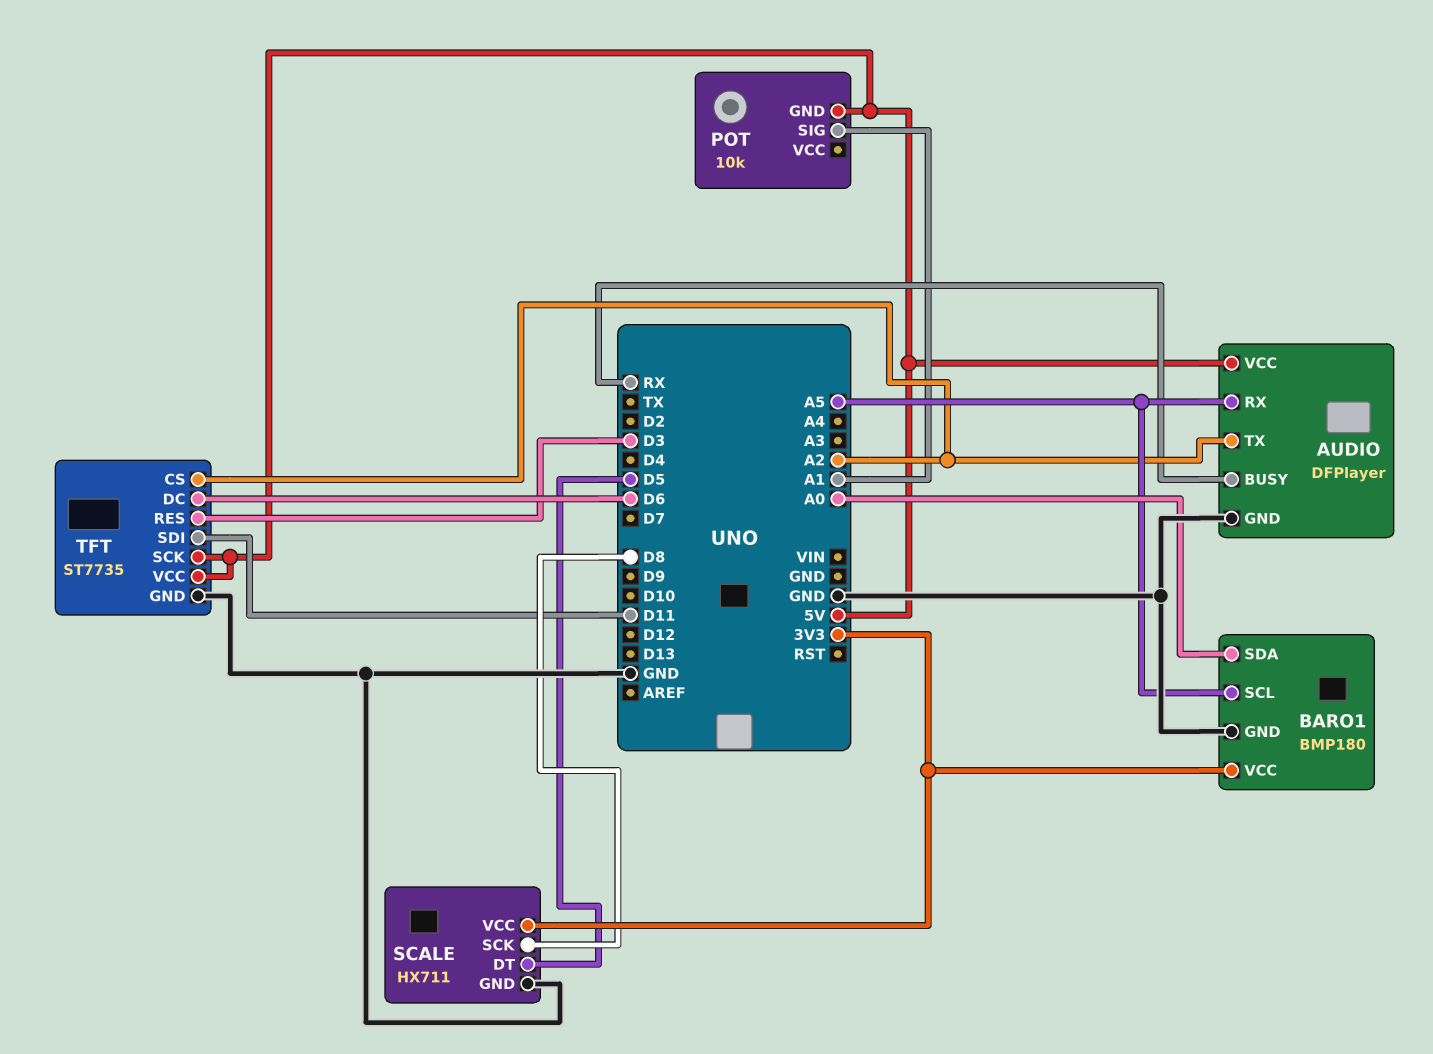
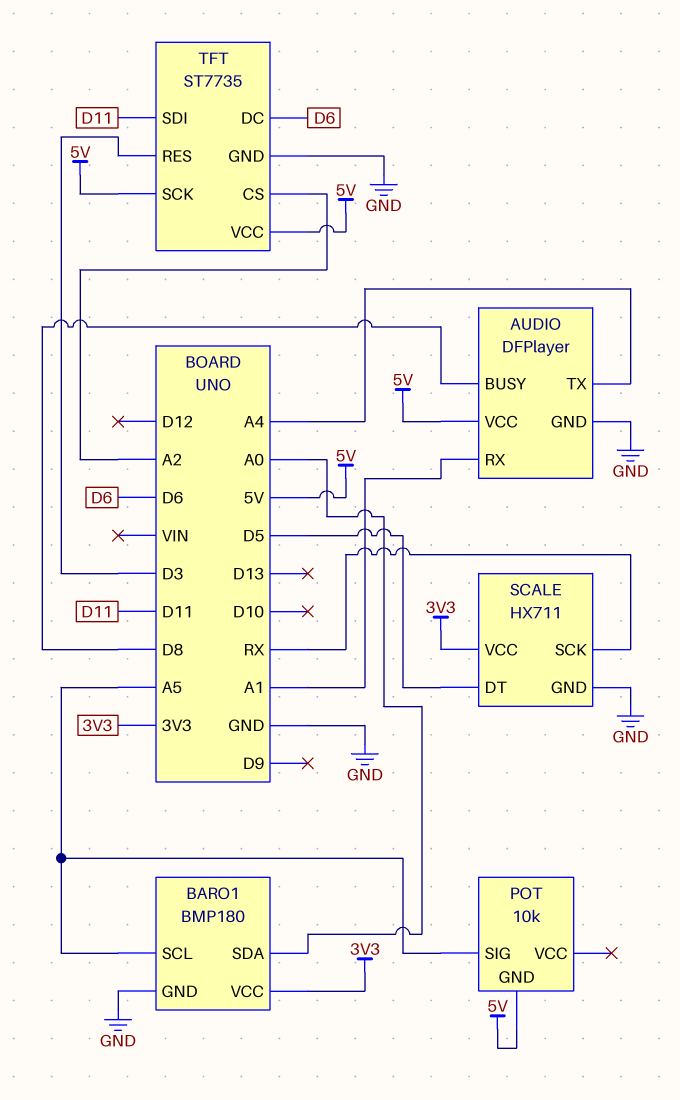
AUDIO pin BUSY: RX -> D8
AUDIO pin RX: A5 -> A1
AUDIO pin TX: A2 -> A4
POT pin SIG: A1 -> A5
SCALE pin SCK: D8 -> RX

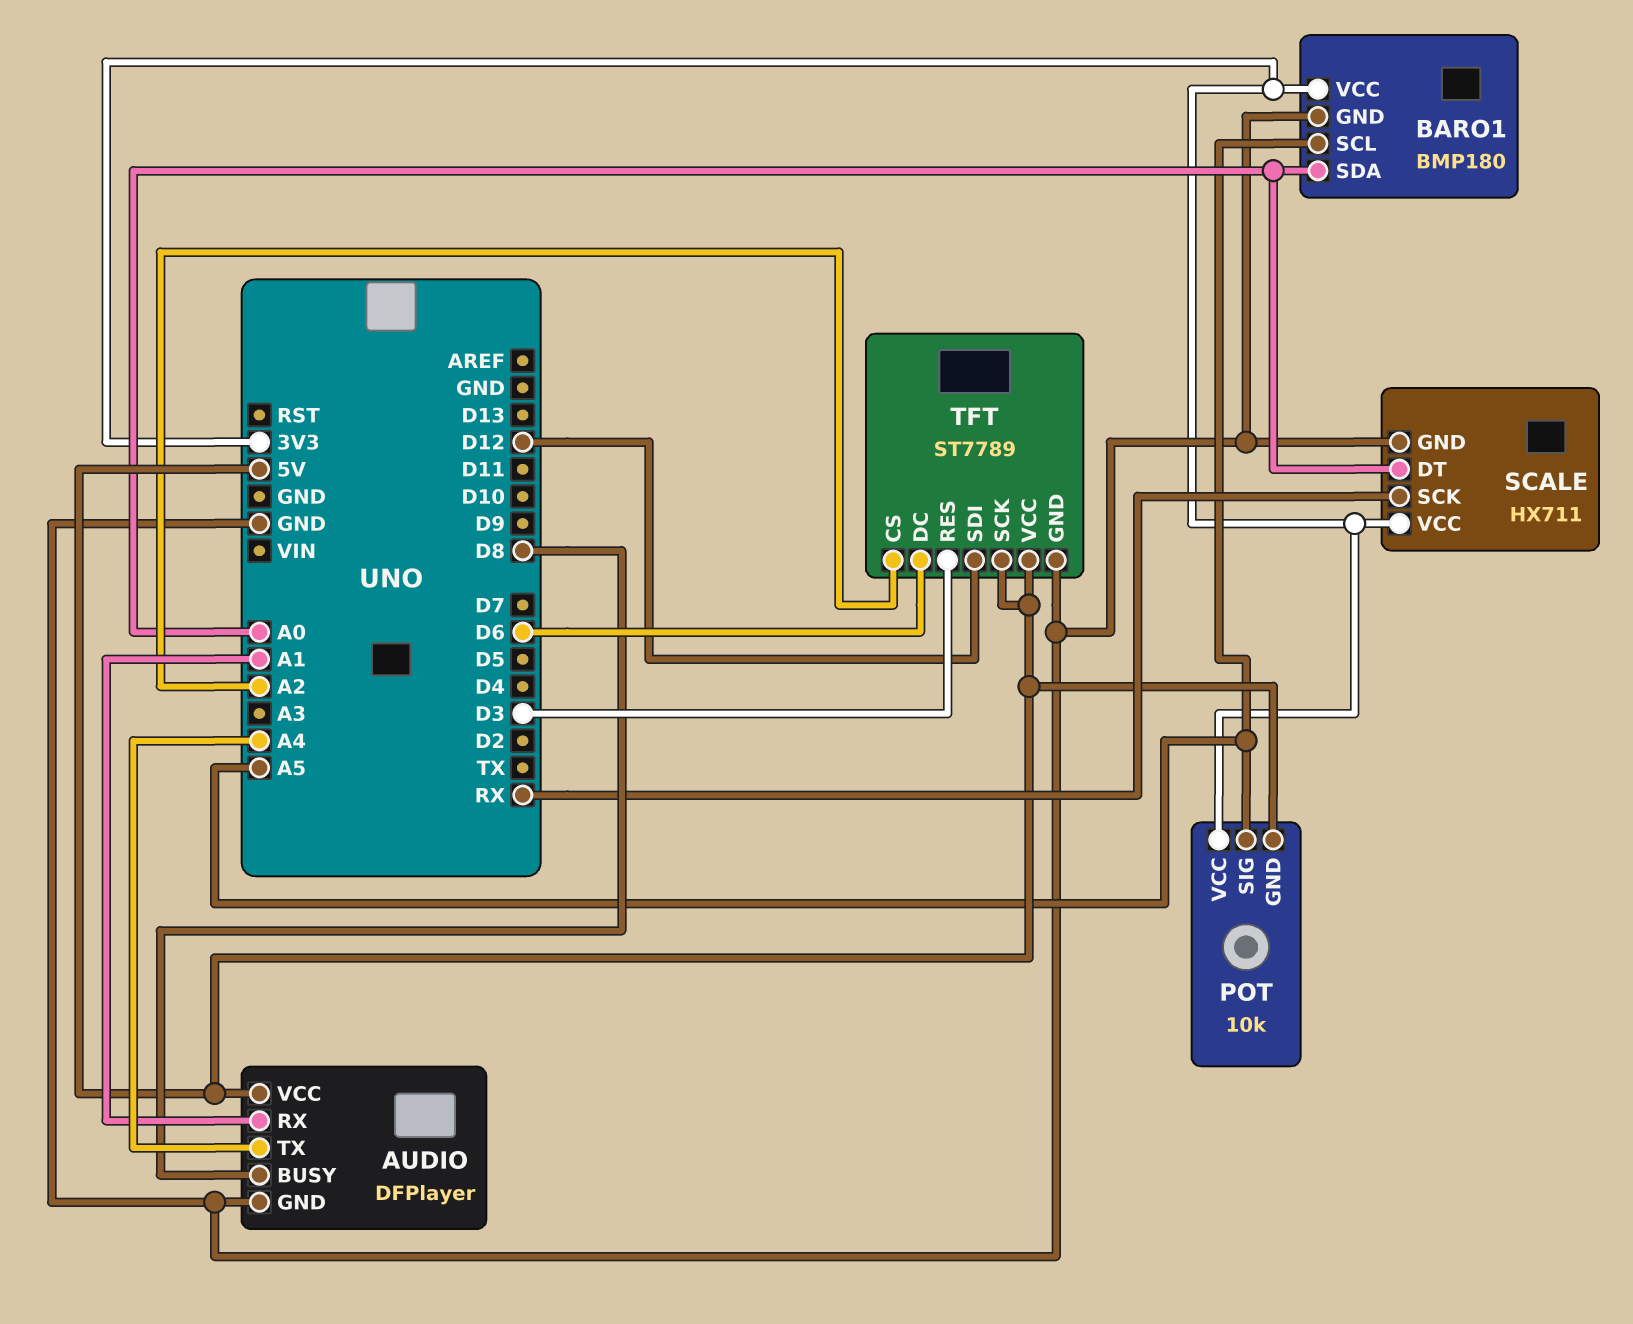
POT pin VCC: none -> 3V3
SCALE pin DT: D5 -> A0
TFT: ST7735 -> ST7789
TFT pin SDI: D11 -> D12

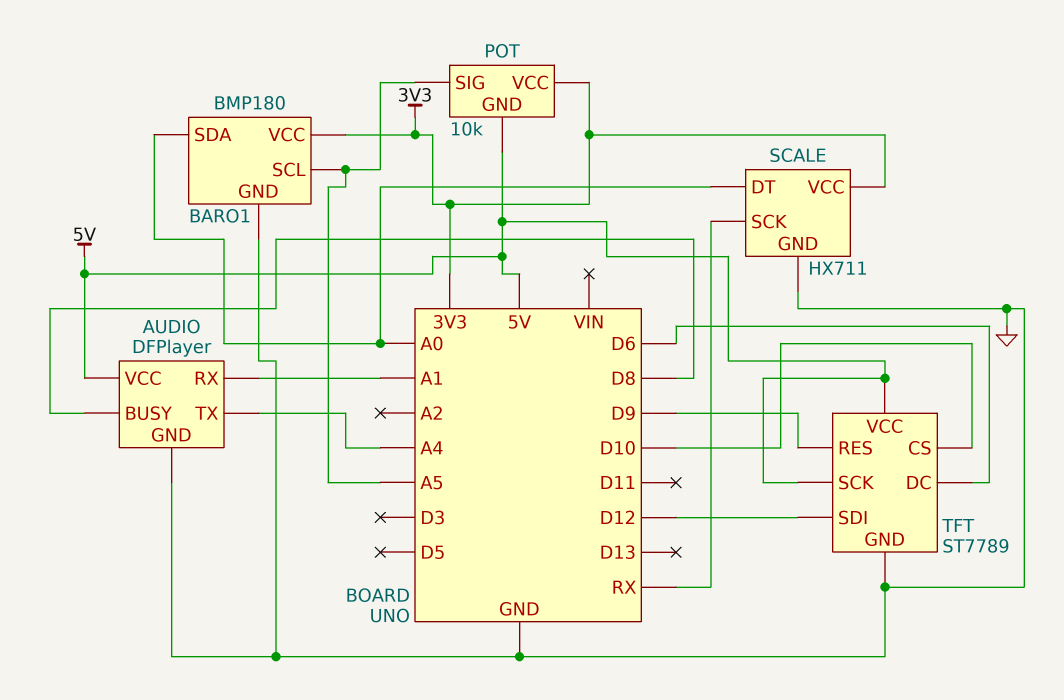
TFT pin CS: A2 -> D10
TFT pin RES: D3 -> D9

